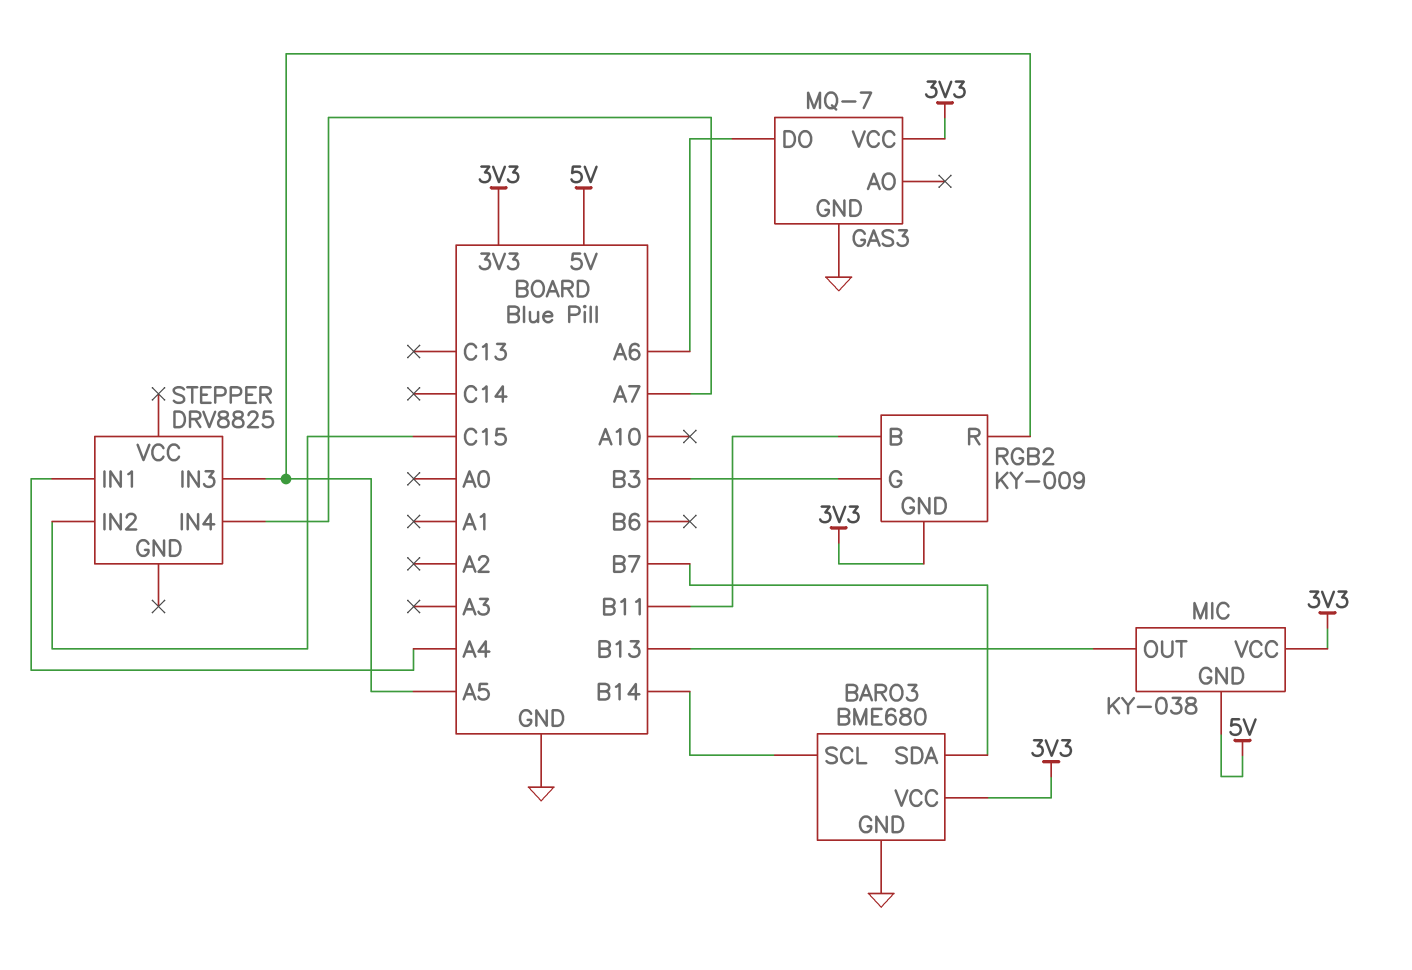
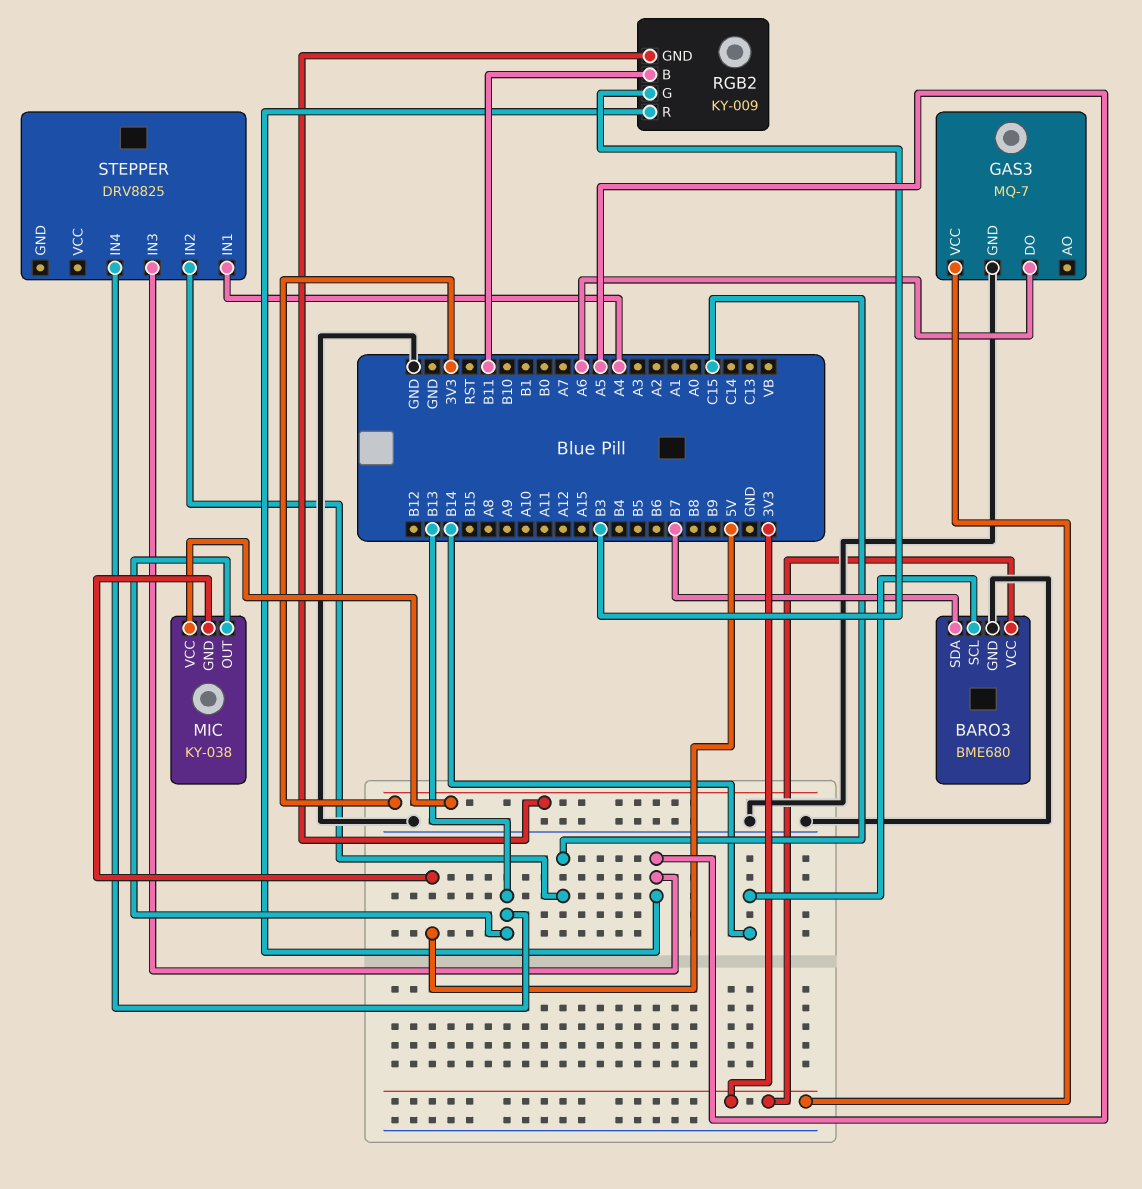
STEPPER pin IN4: A7 -> B13

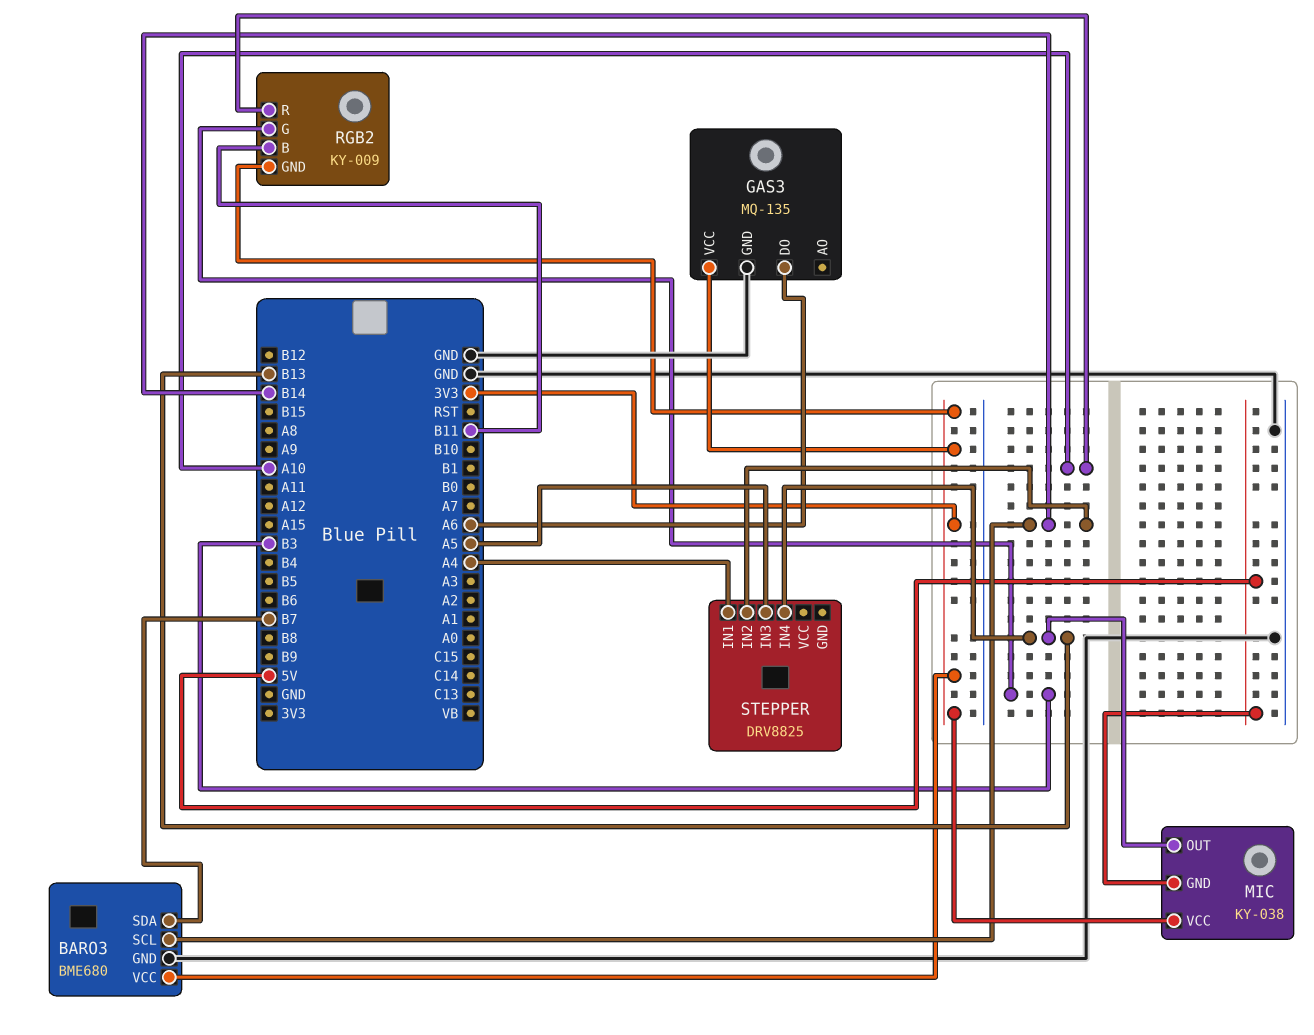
GAS3: MQ-7 -> MQ-135
RGB2 pin R: A5 -> A10
STEPPER pin IN2: C15 -> B14

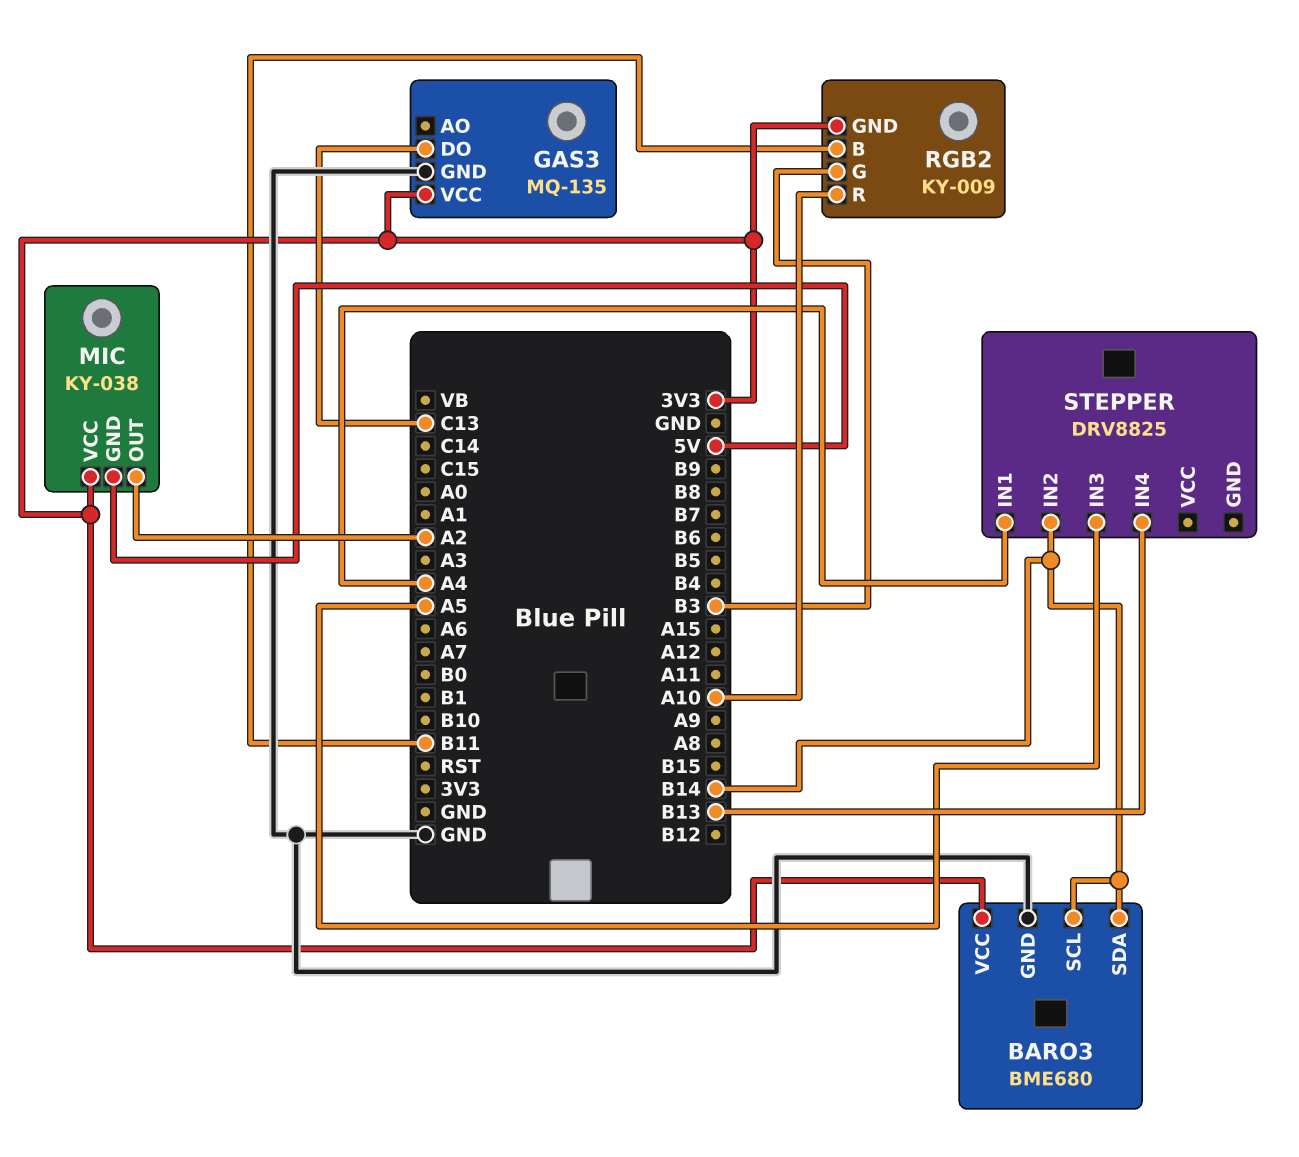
BARO3 pin SDA: B7 -> B14
GAS3 pin DO: A6 -> C13
MIC pin OUT: B13 -> A2

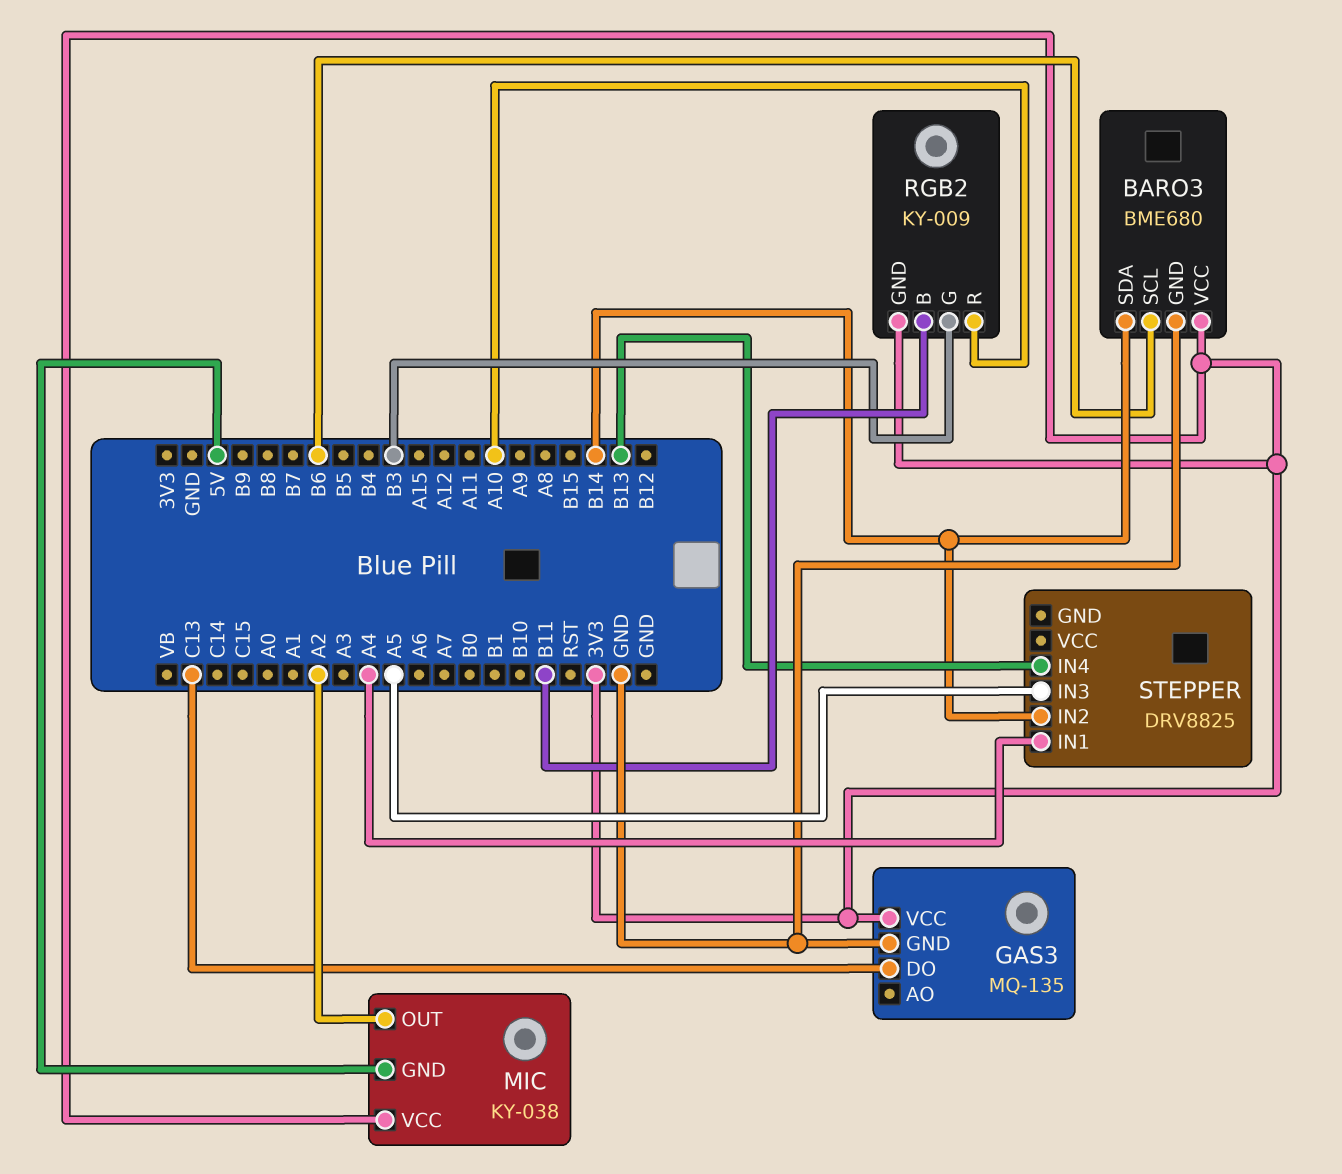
BARO3 pin SCL: B14 -> B6

